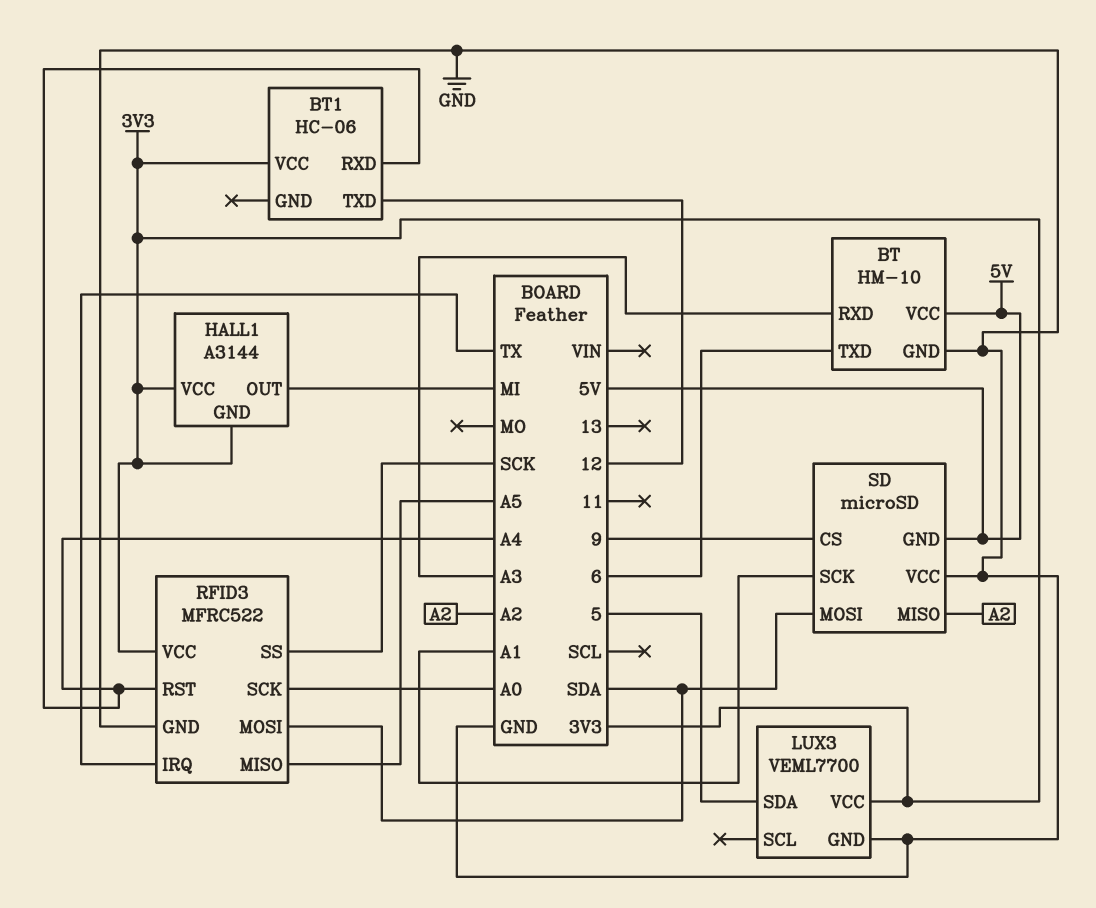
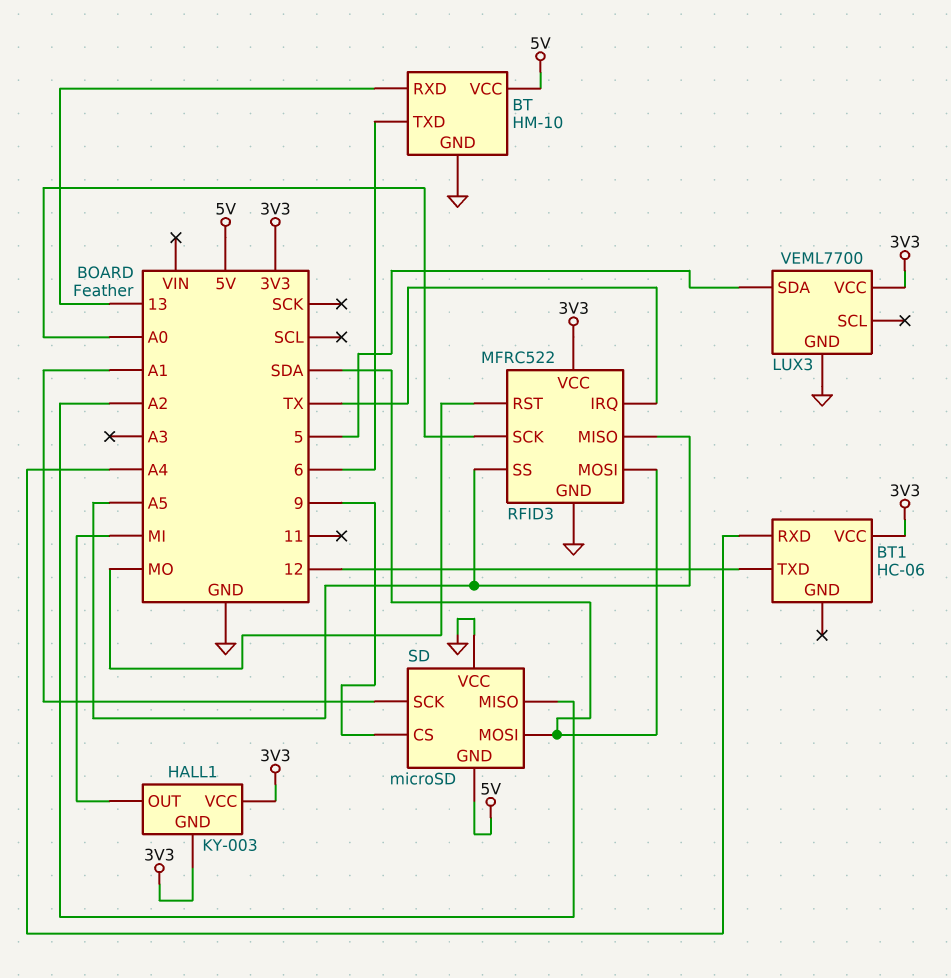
BT pin RXD: A3 -> 13
HALL1: A3144 -> KY-003
RFID3 pin RST: A4 -> MO
RFID3 pin SS: SCK -> A5

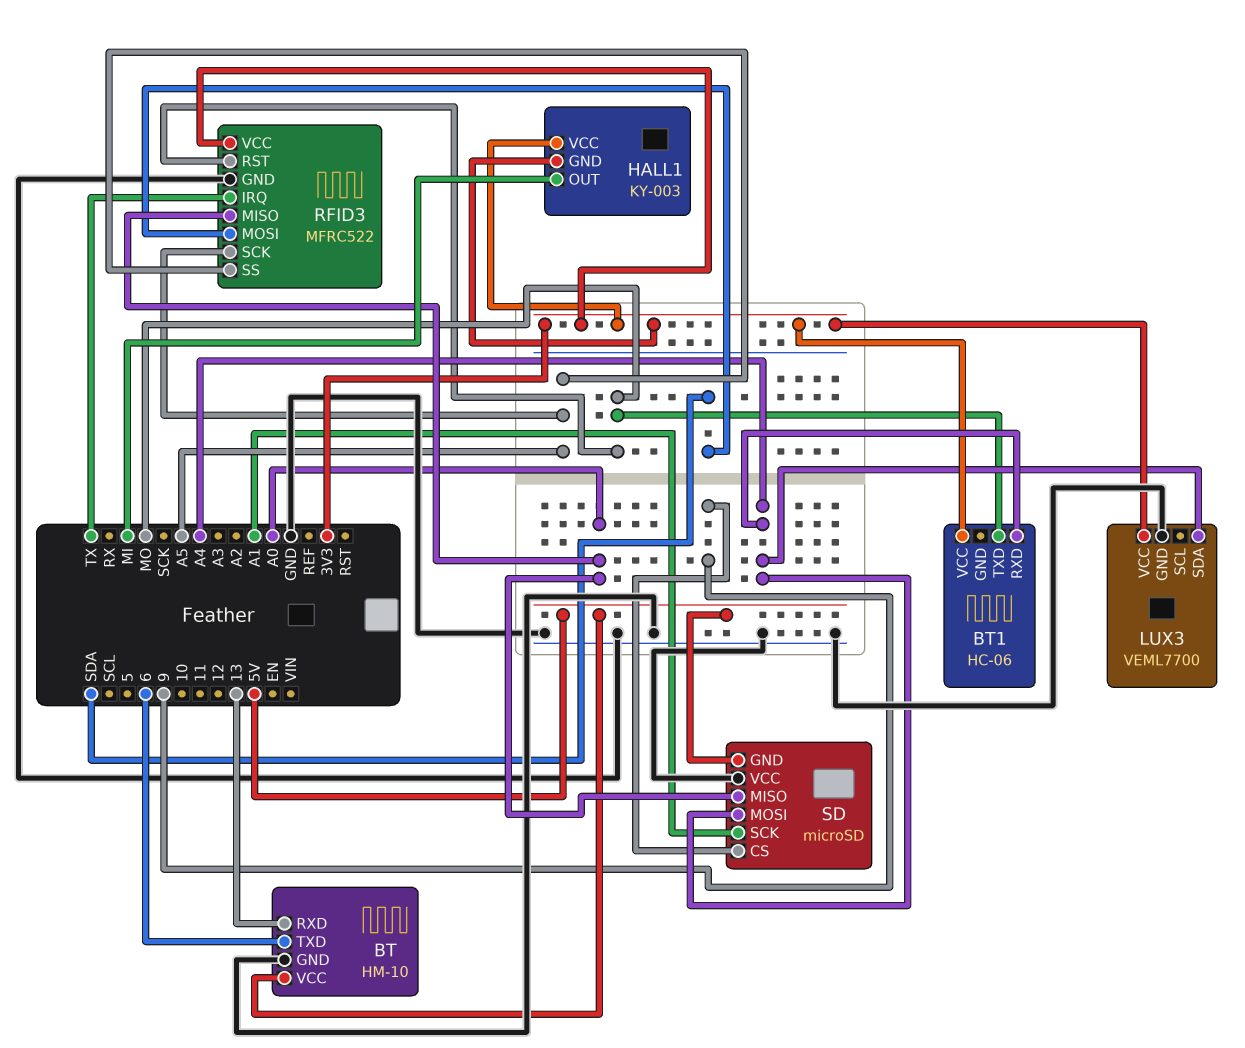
BT1 pin TXD: 12 -> MO
LUX3 pin SDA: 5 -> A4
RFID3 pin MISO: A5 -> A0
RFID3 pin SCK: A0 -> A5
SD pin MISO: A2 -> A0
SD pin MOSI: SDA -> A4

